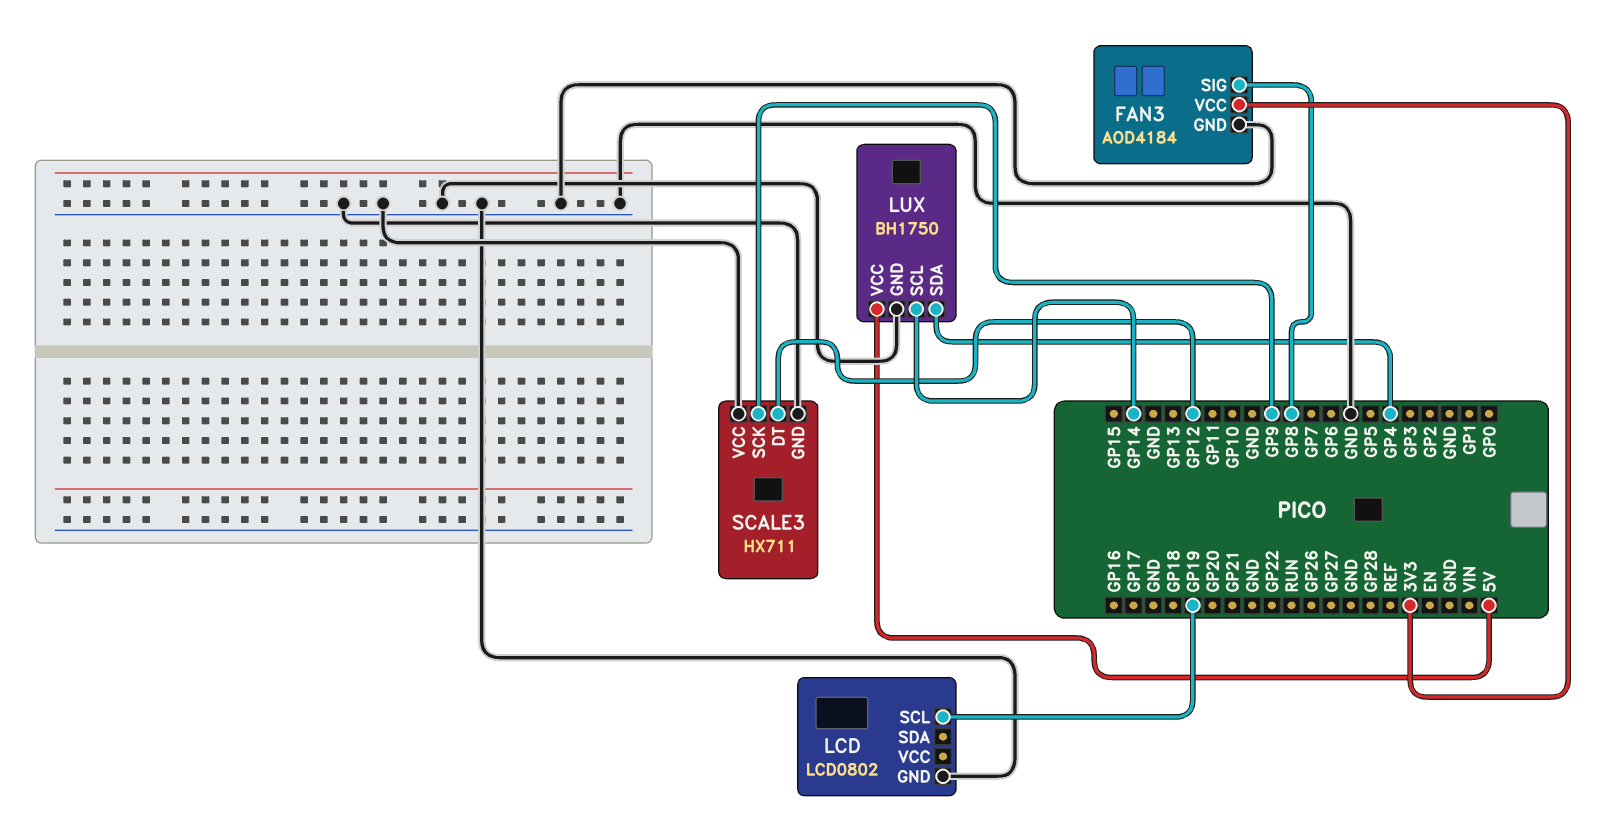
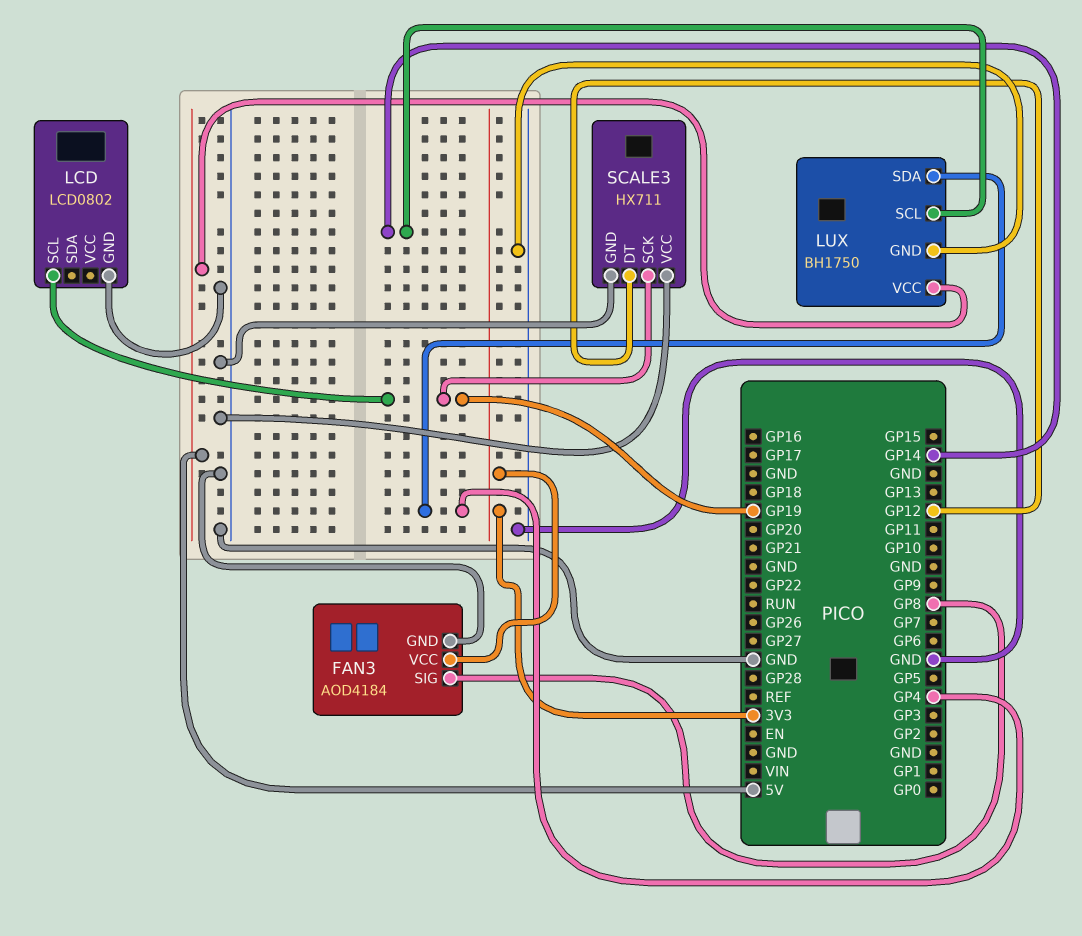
SCALE3 pin SCK: GP9 -> GP19

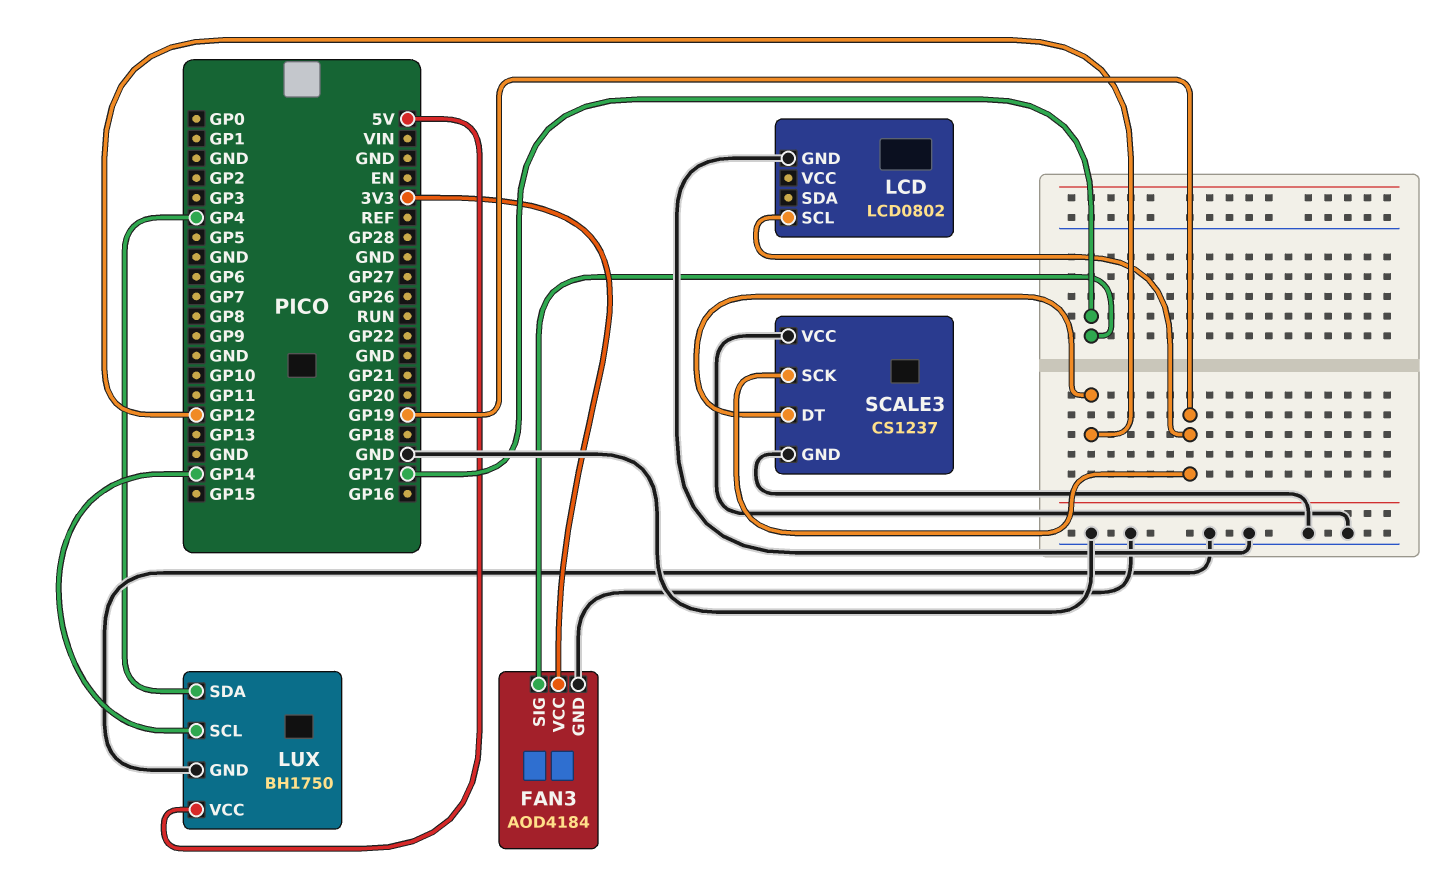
FAN3 pin SIG: GP8 -> GP17
SCALE3: HX711 -> CS1237

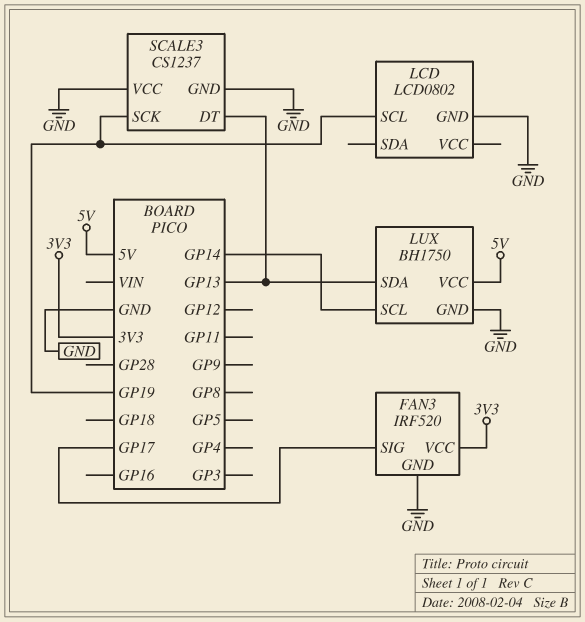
FAN3: AOD4184 -> IRF520
LUX pin SDA: GP4 -> GP13
SCALE3 pin DT: GP12 -> GP13

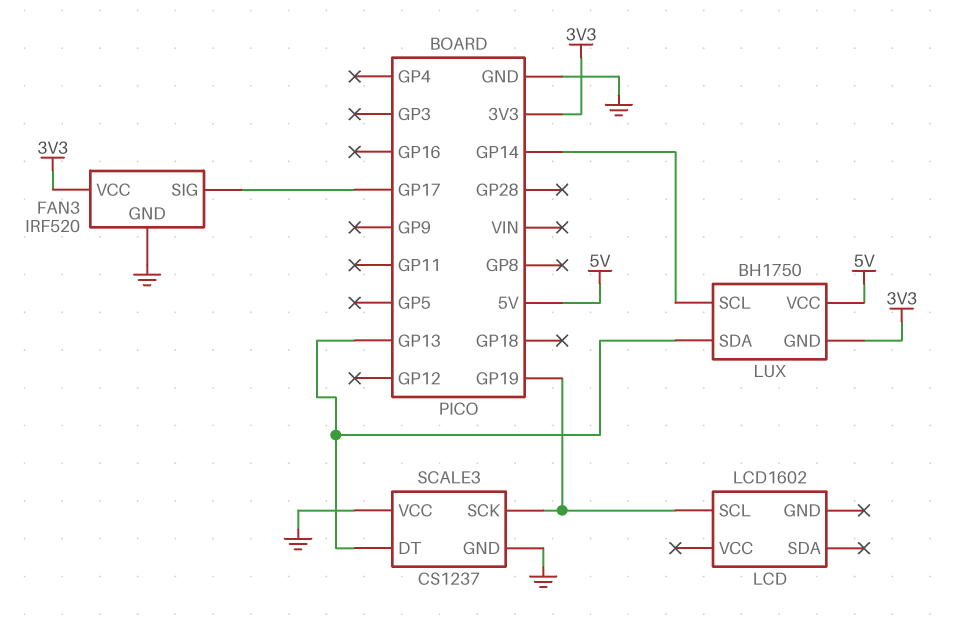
LCD: LCD0802 -> LCD1602
LCD pin GND: GND -> none
LUX pin GND: GND -> 3V3

